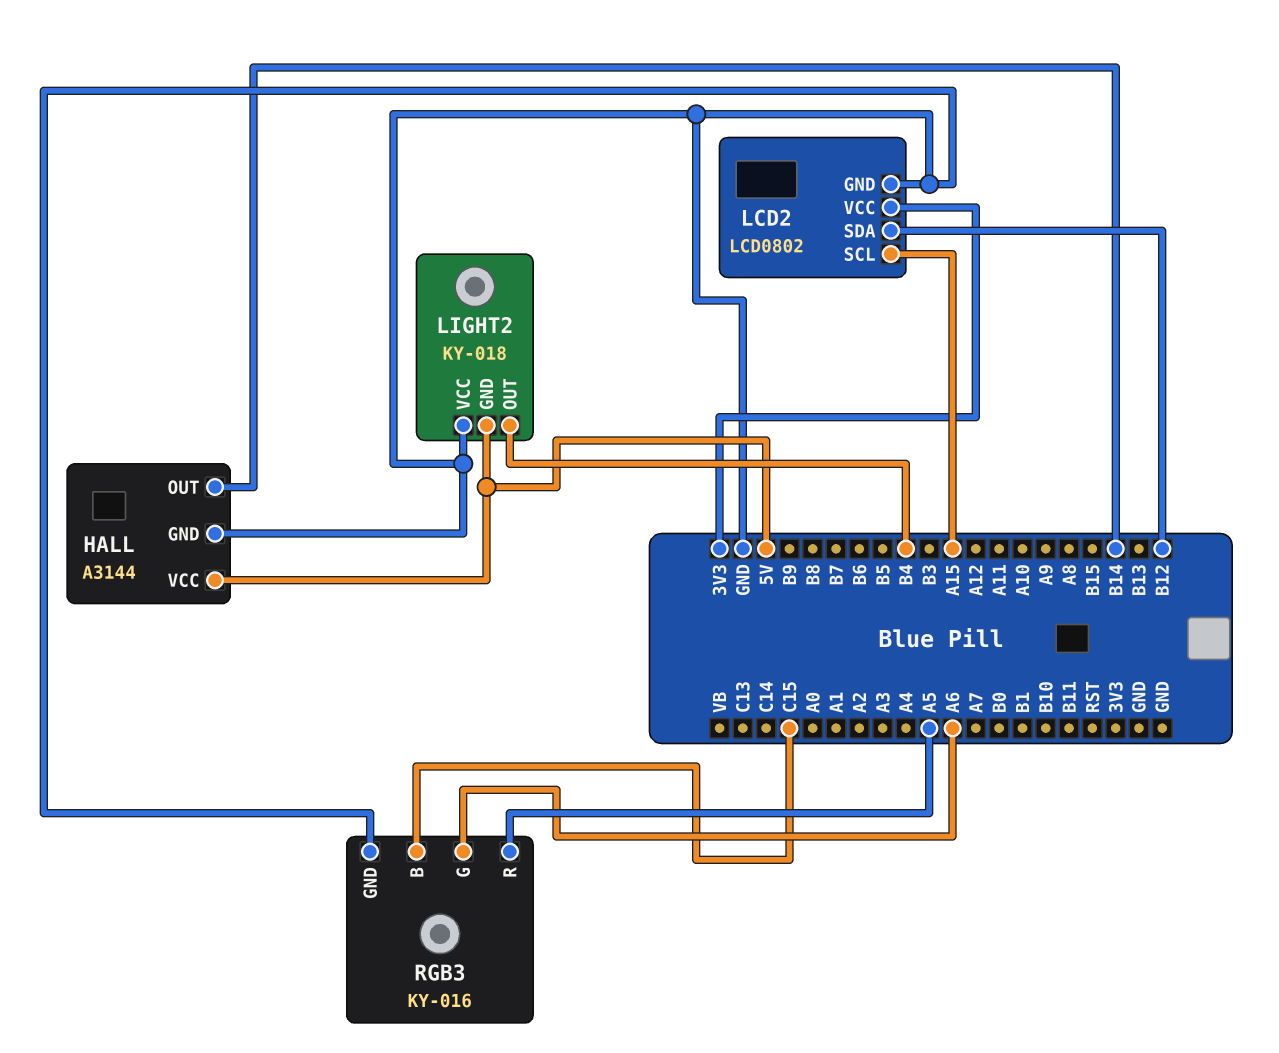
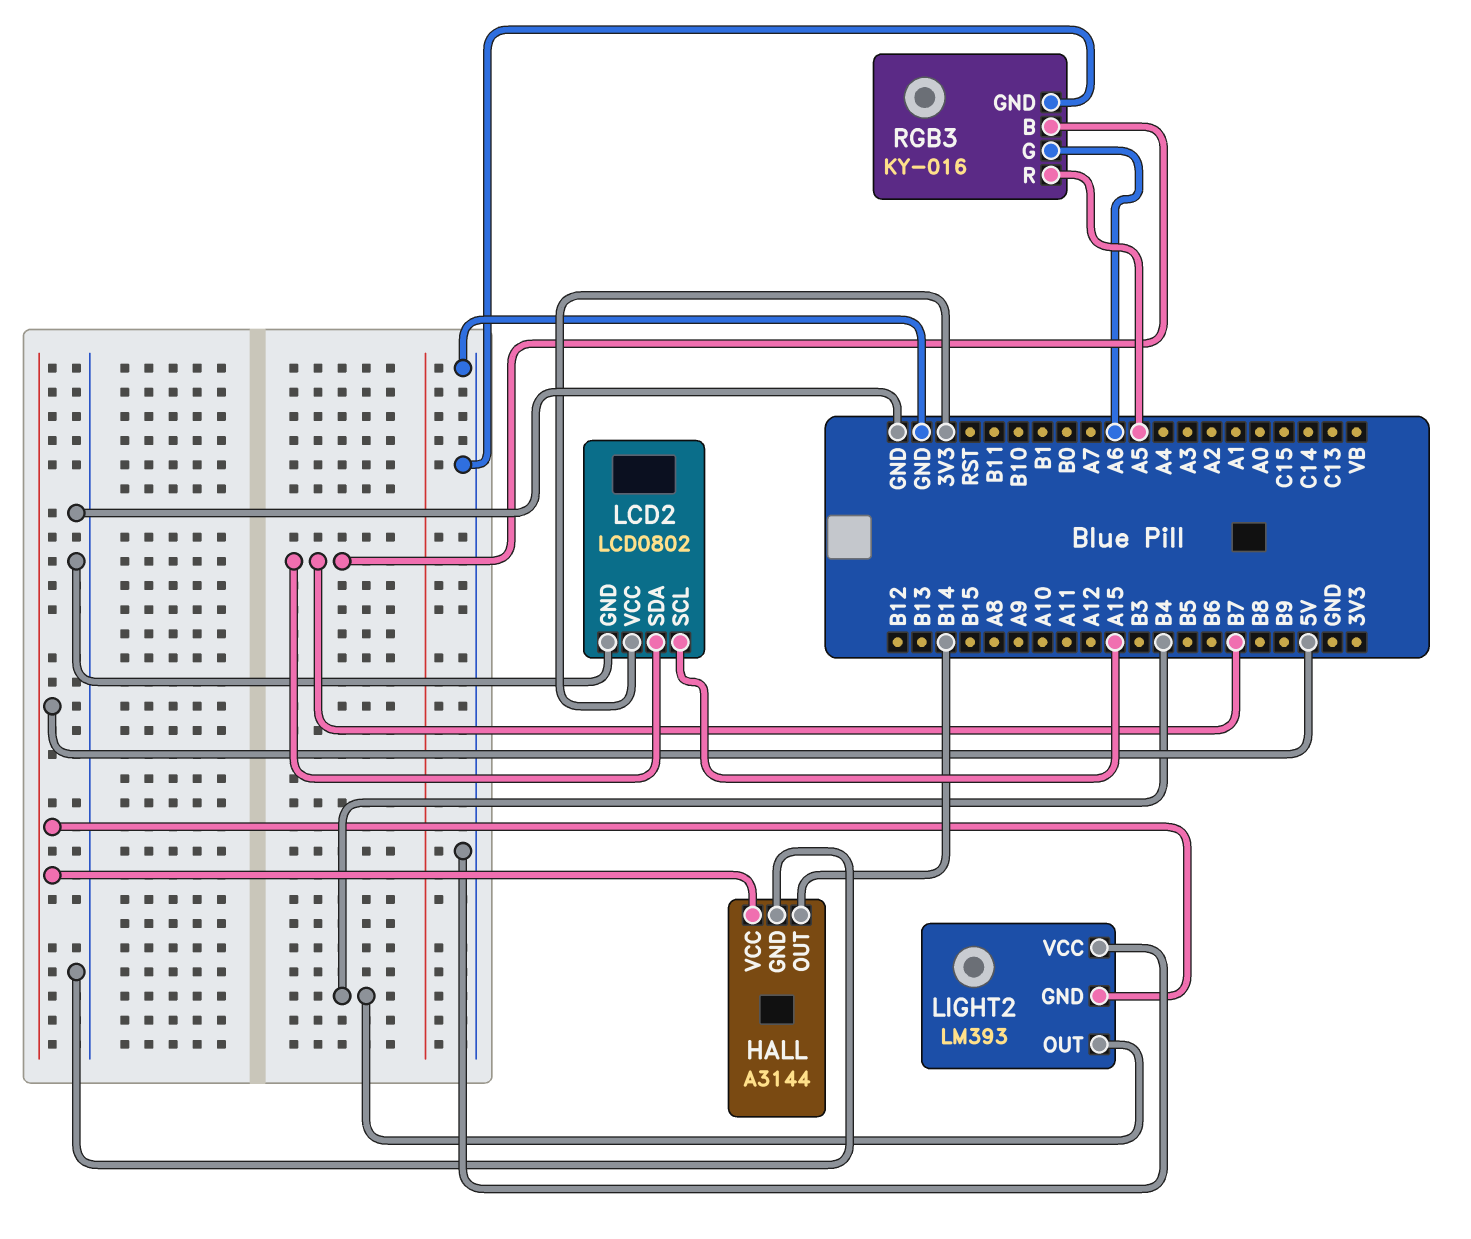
LCD2 pin SDA: B12 -> B7
LIGHT2: KY-018 -> LM393
RGB3 pin B: C15 -> B7

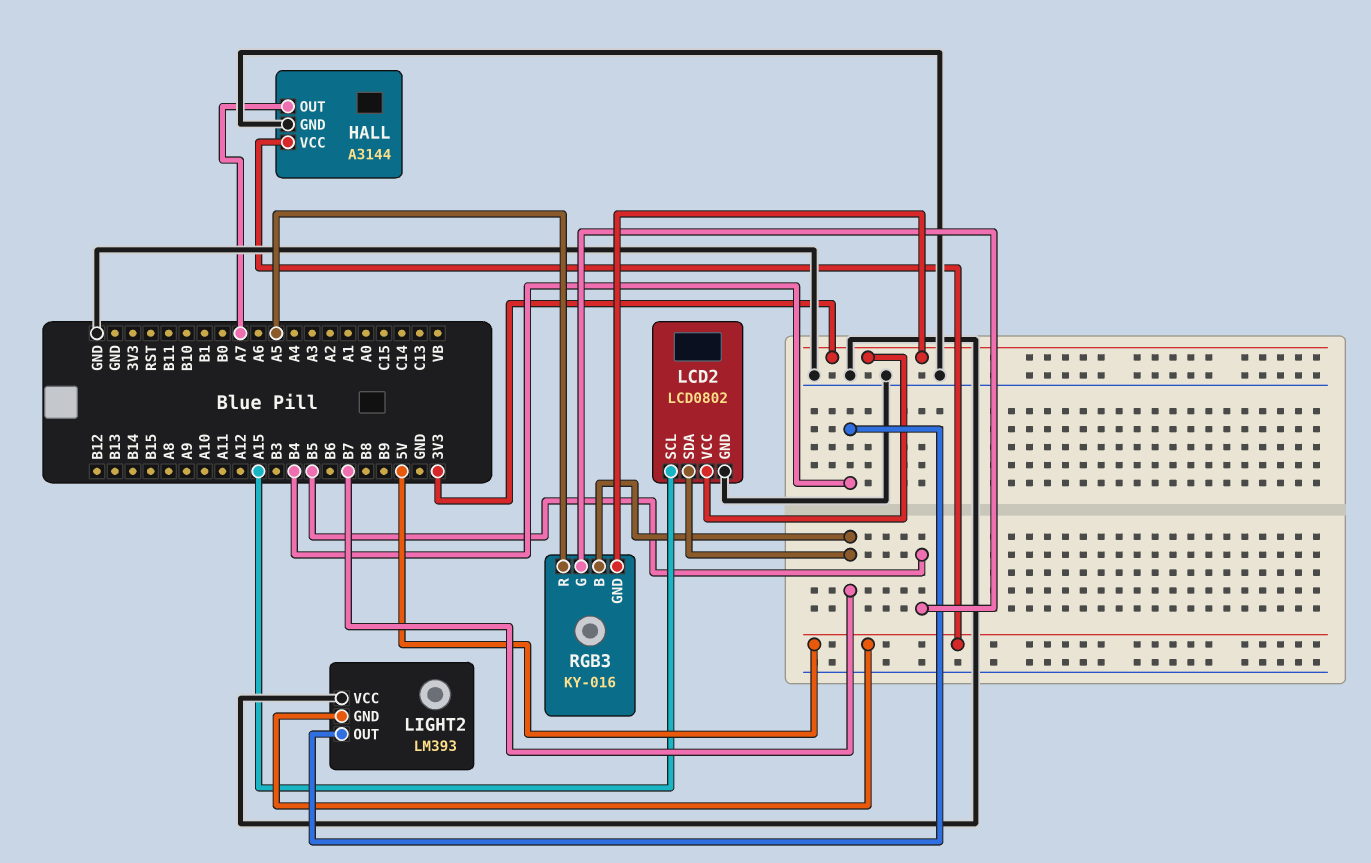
HALL pin OUT: B14 -> A7
RGB3 pin G: A6 -> B5
RGB3 pin GND: GND -> 3V3

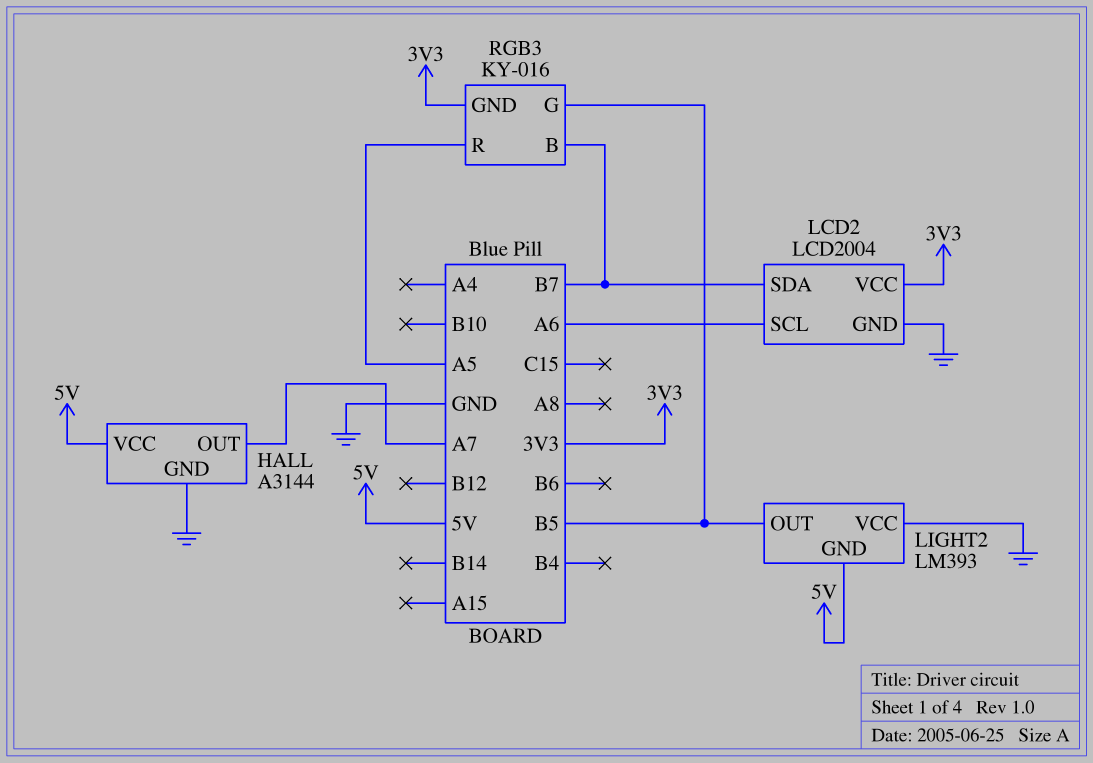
LCD2: LCD0802 -> LCD2004
LCD2 pin SCL: A15 -> A6
LIGHT2 pin OUT: B4 -> B5

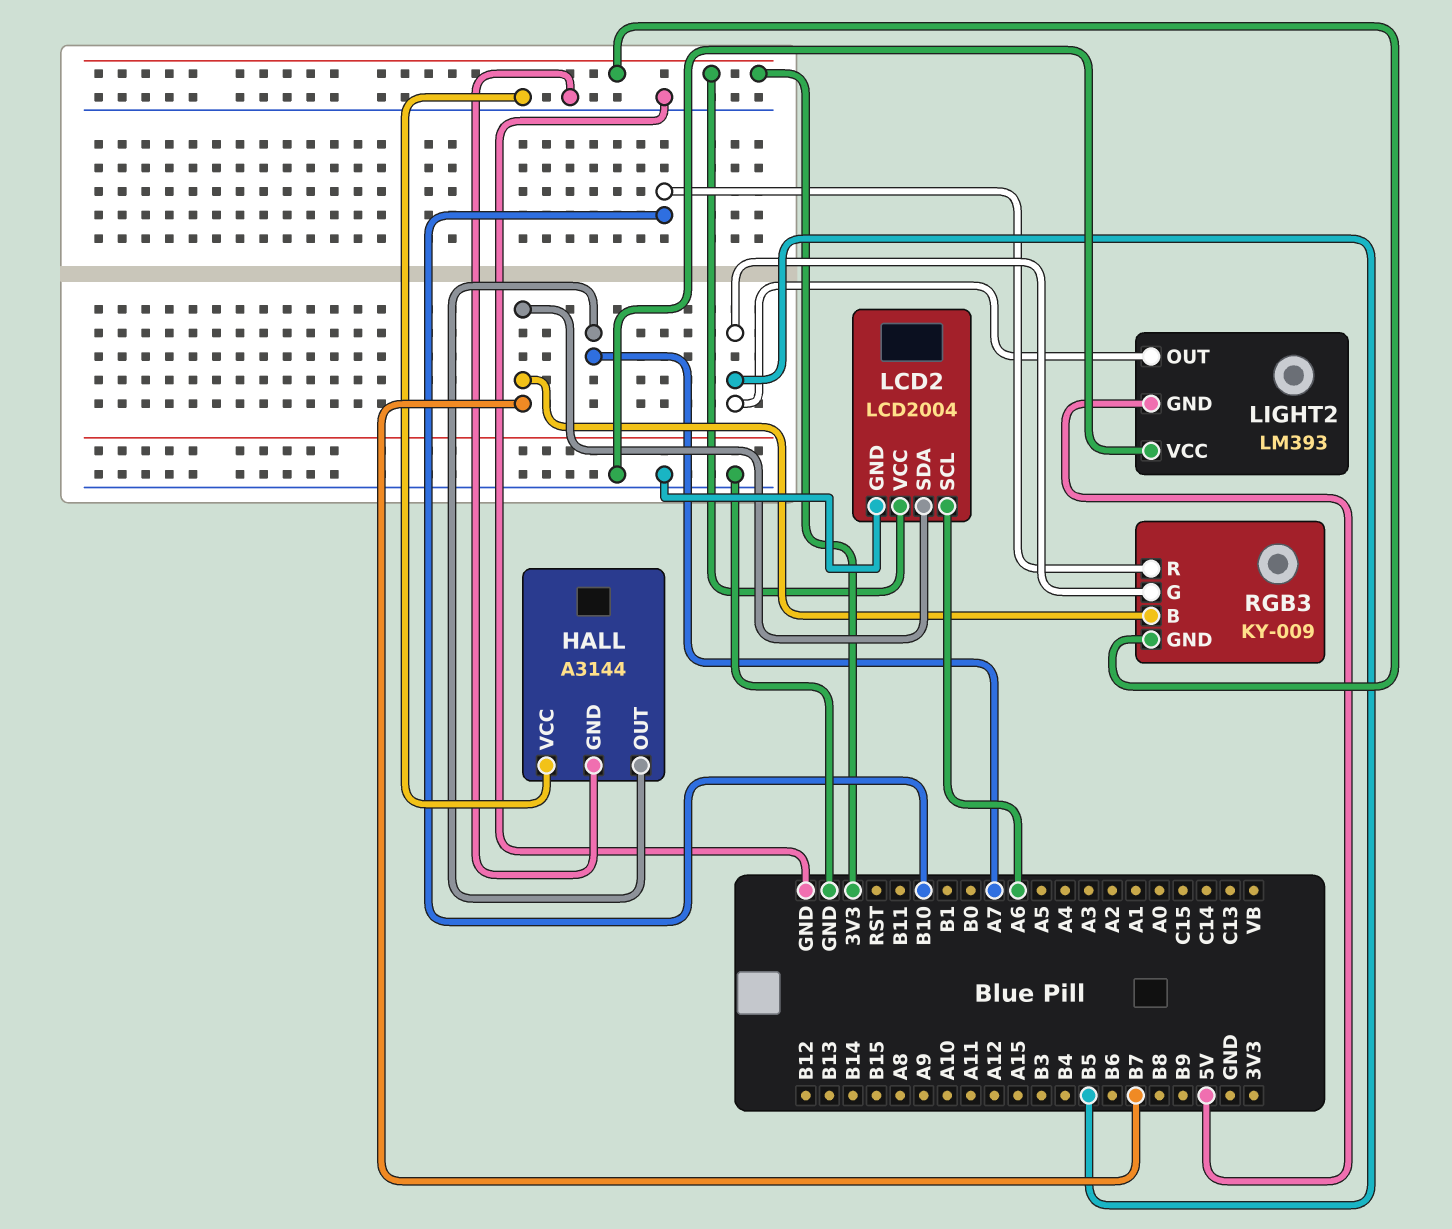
HALL pin VCC: 5V -> GND
RGB3: KY-016 -> KY-009
RGB3 pin R: A5 -> B10

